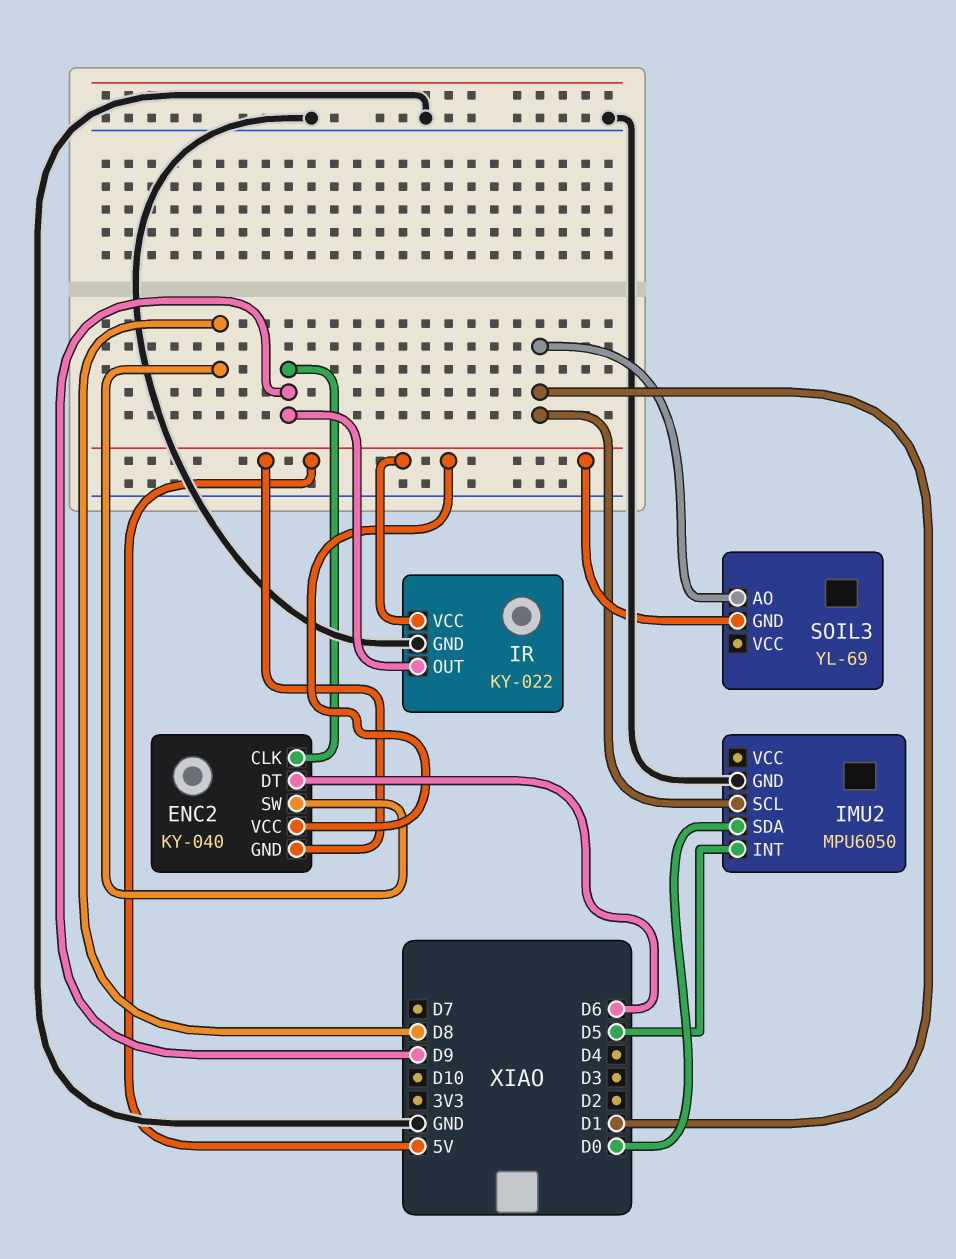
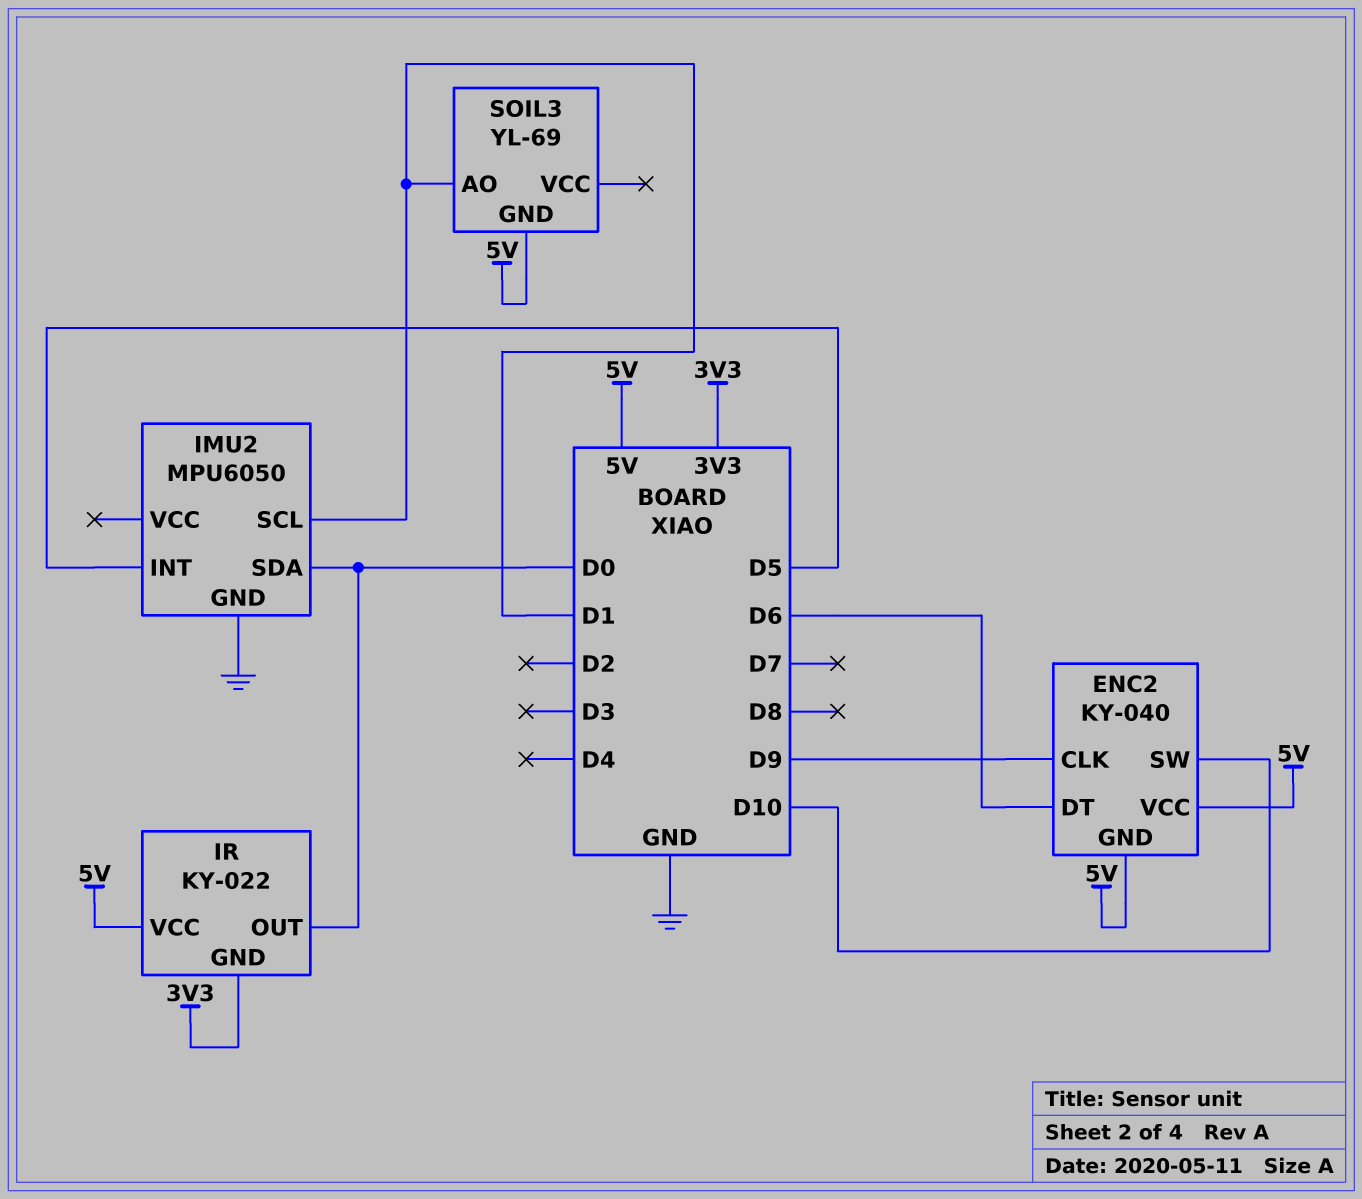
ENC2 pin SW: D8 -> D10
IR pin GND: GND -> 3V3
IR pin OUT: D9 -> D0

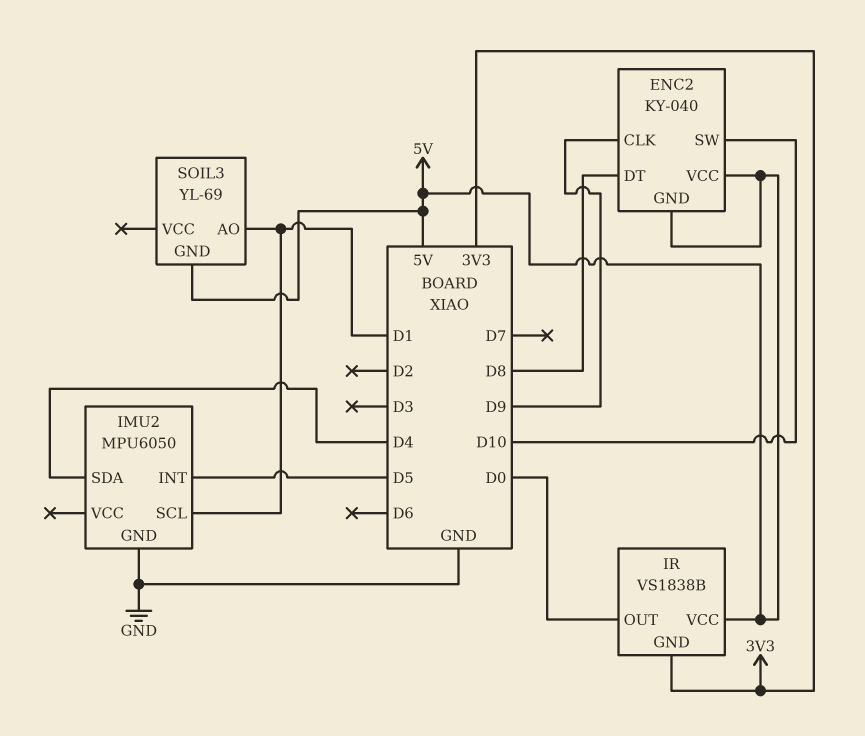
ENC2 pin DT: D6 -> D8
IMU2 pin SDA: D0 -> D4
IR: KY-022 -> VS1838B

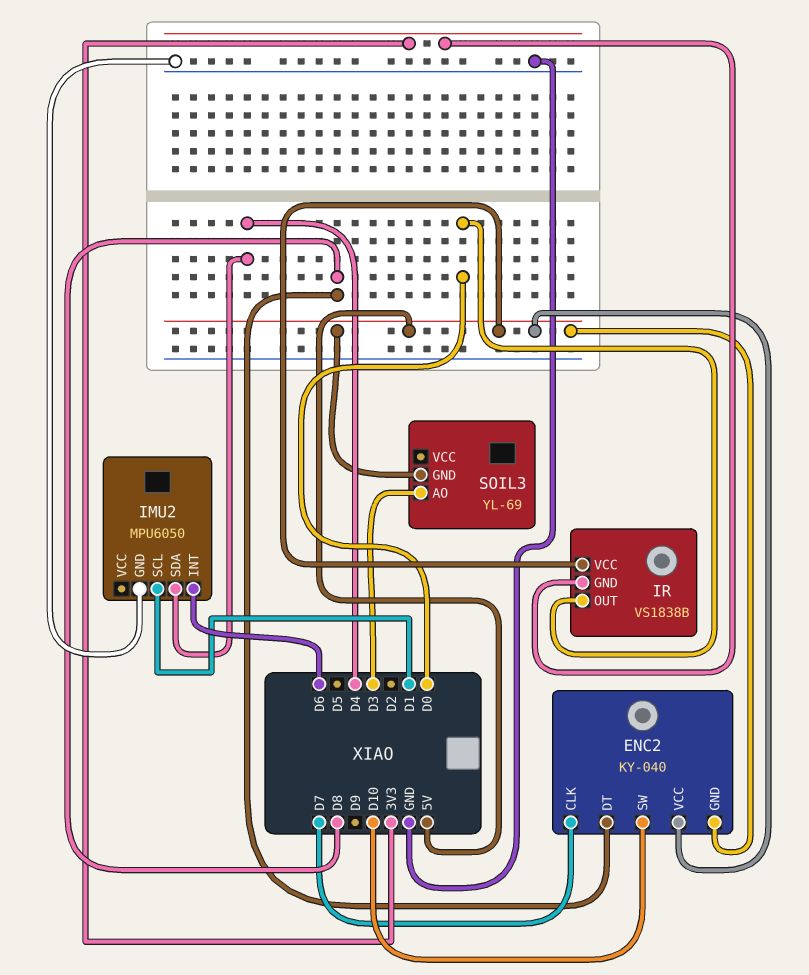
ENC2 pin CLK: D9 -> D7
IMU2 pin INT: D5 -> D6
SOIL3 pin AO: D1 -> D3

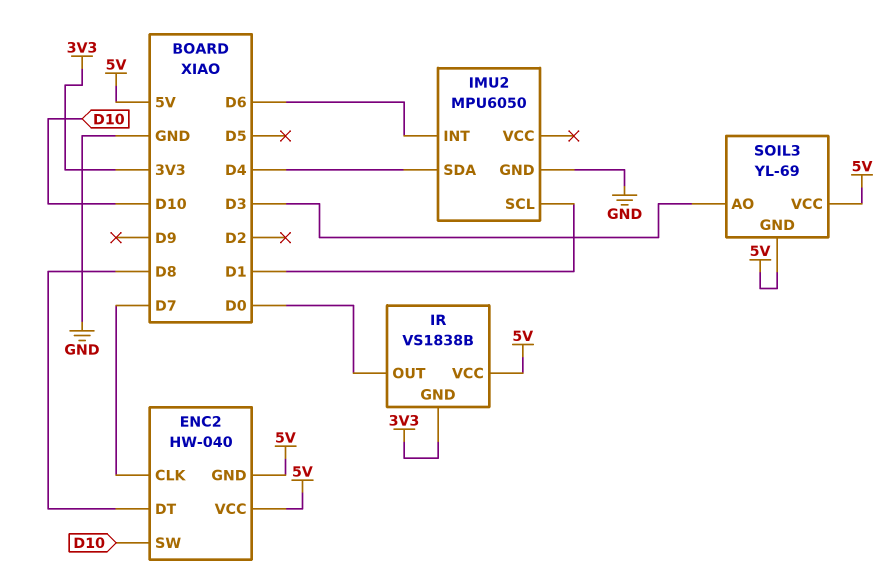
ENC2: KY-040 -> HW-040
SOIL3 pin VCC: none -> 5V

